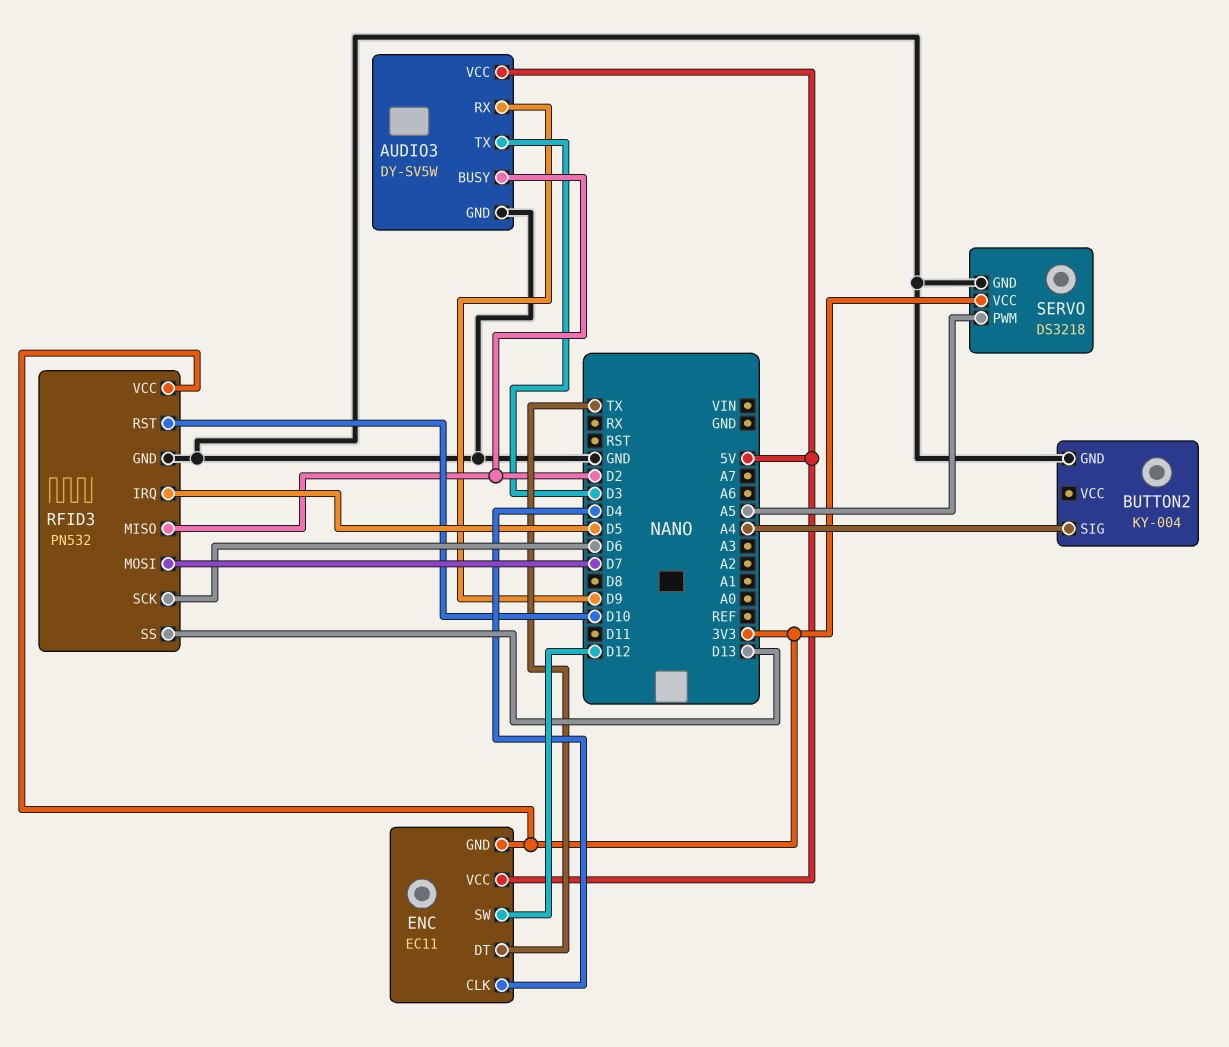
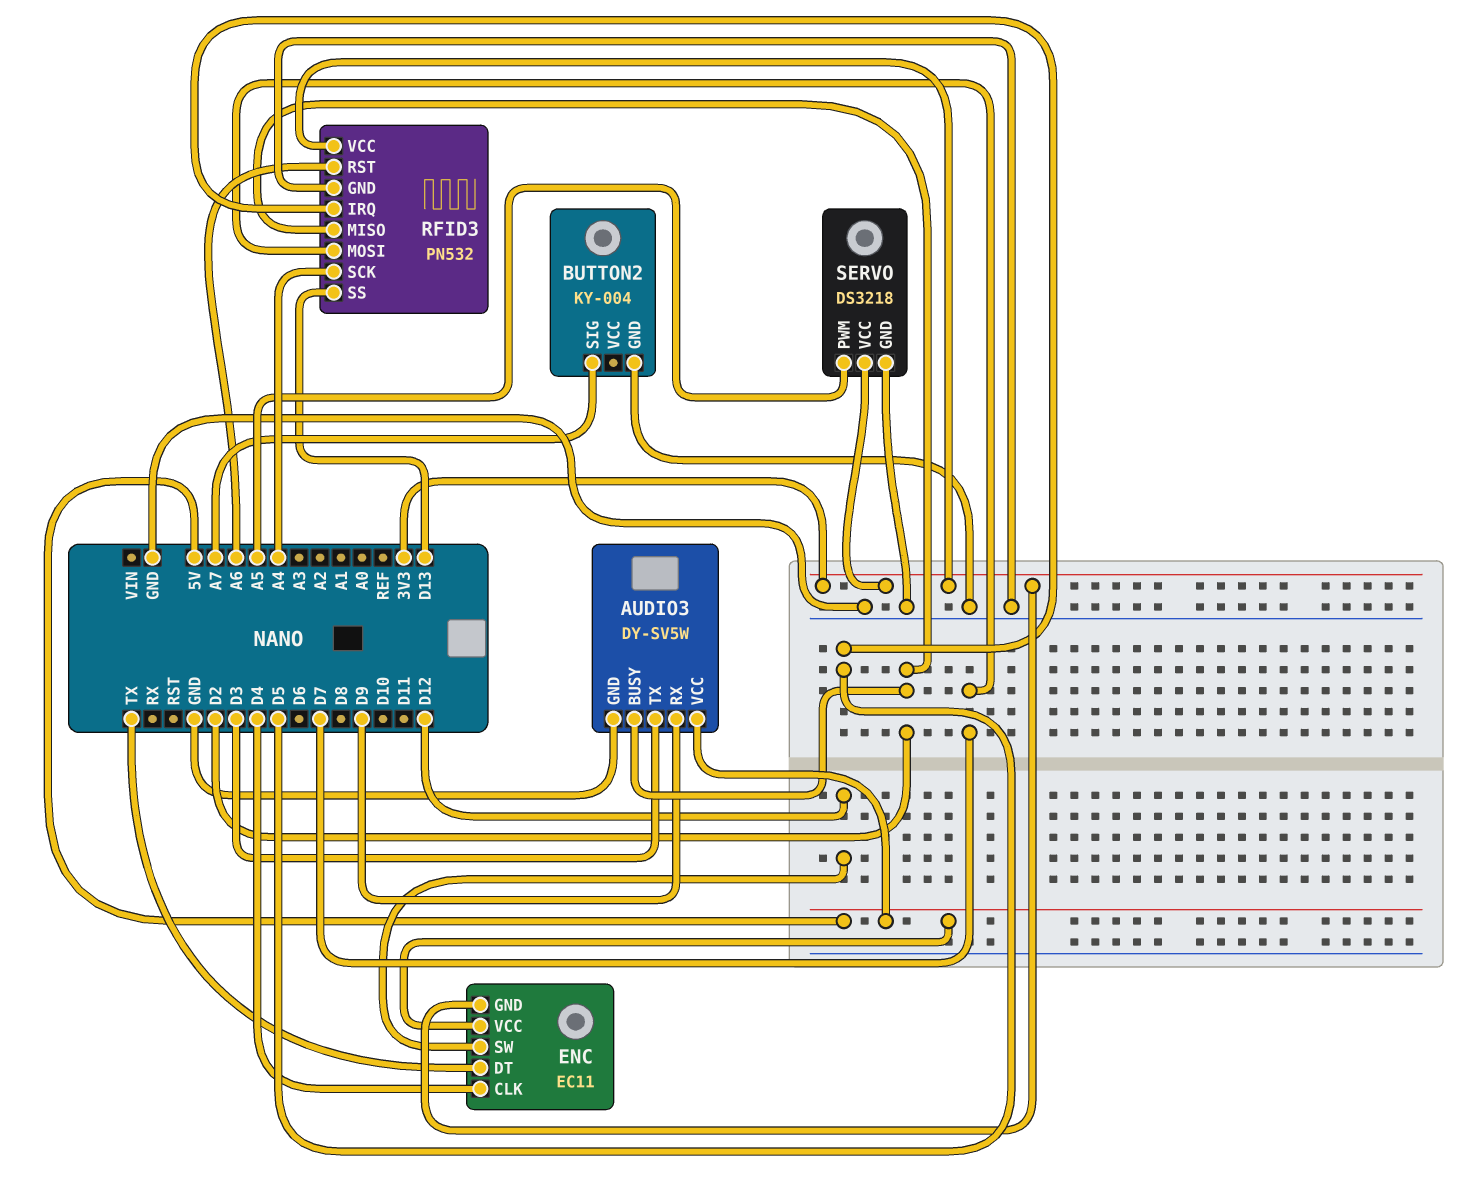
BUTTON2 pin SIG: A4 -> A7
RFID3 pin RST: D10 -> A6
RFID3 pin SCK: D6 -> A4

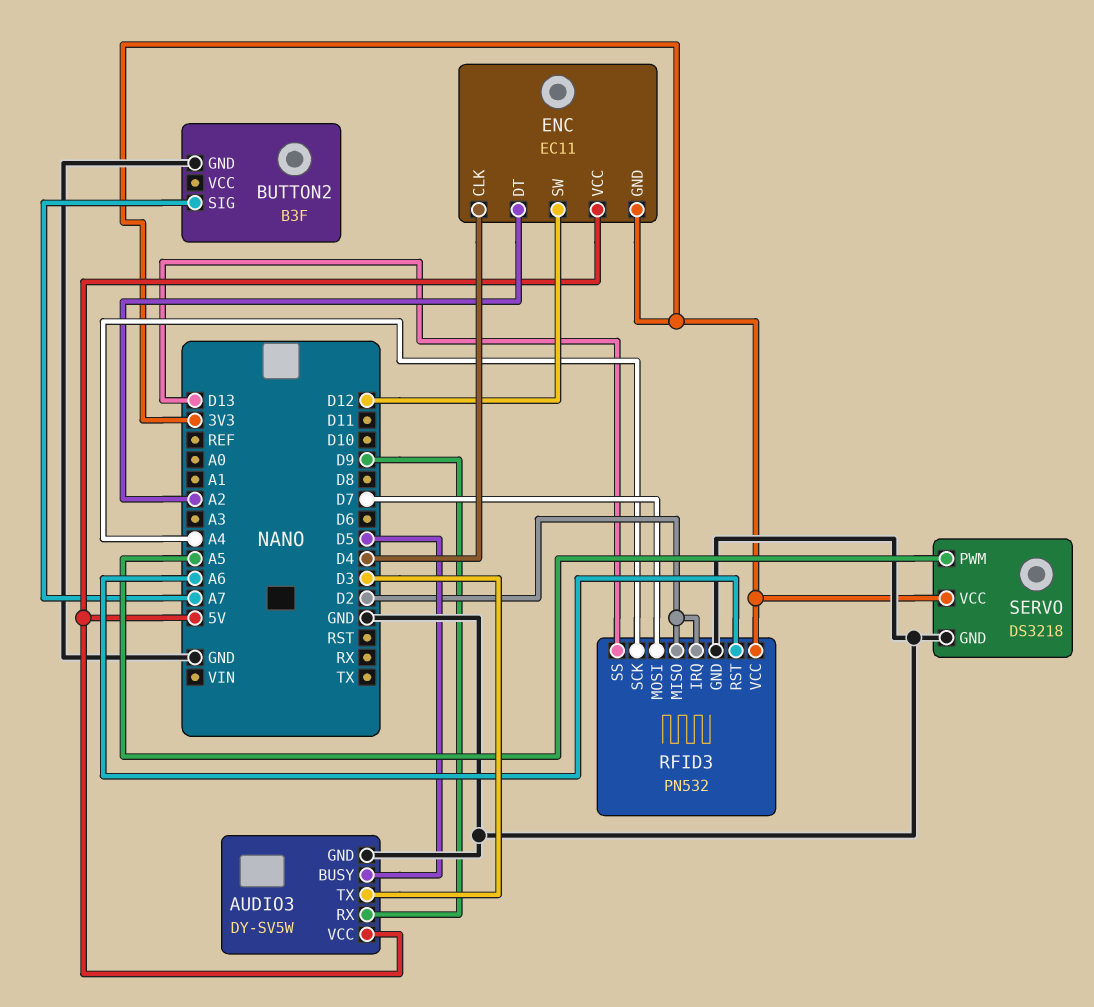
AUDIO3 pin BUSY: D2 -> D5
BUTTON2: KY-004 -> B3F
ENC pin DT: TX -> A2
RFID3 pin IRQ: D5 -> D2

